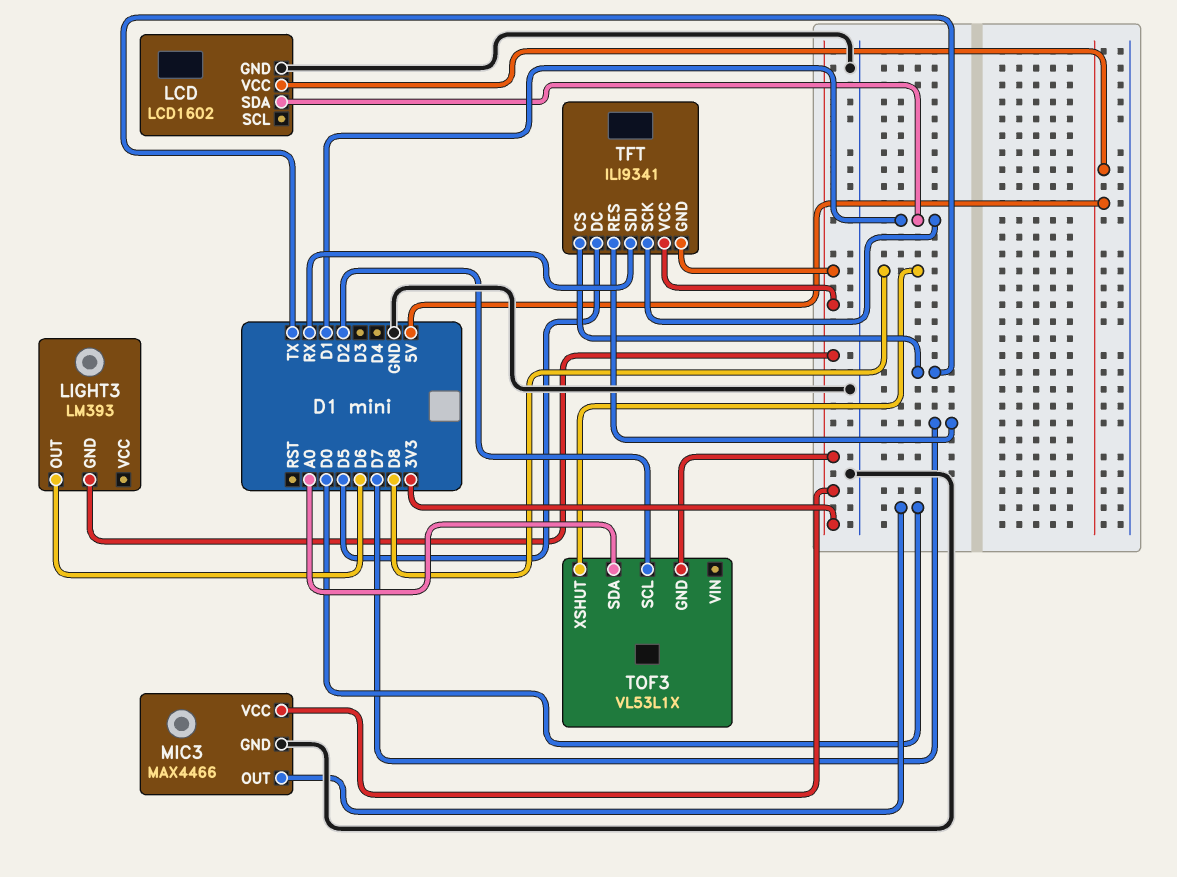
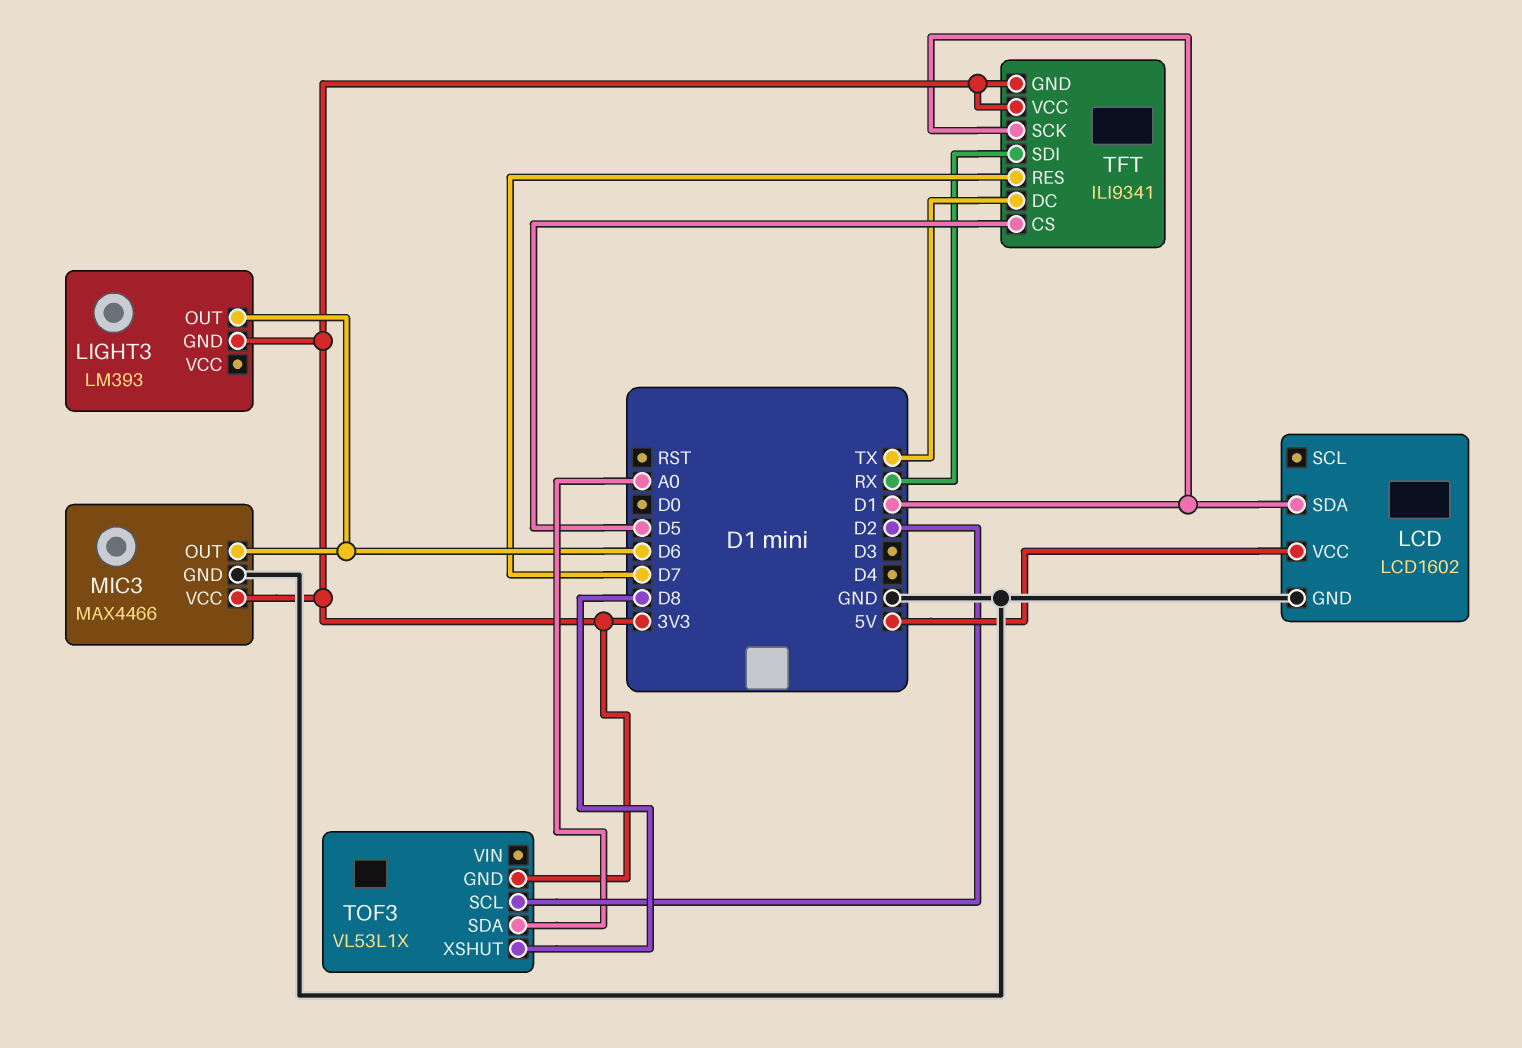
MIC3 pin OUT: D0 -> D6
TFT pin CS: TX -> D5
TFT pin DC: D5 -> TX

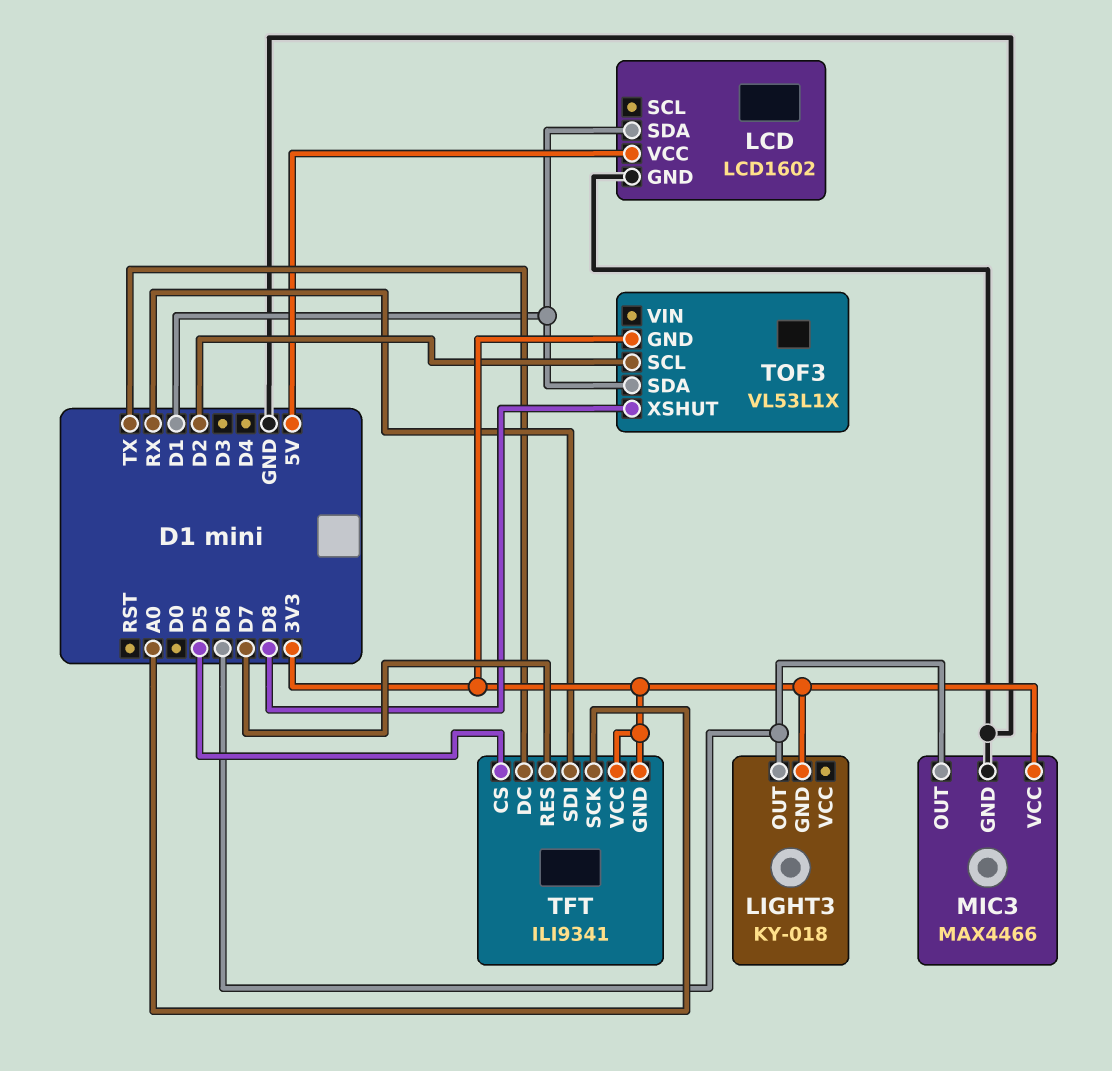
LIGHT3: LM393 -> KY-018
TFT pin SCK: D1 -> A0
TOF3 pin SDA: A0 -> D1

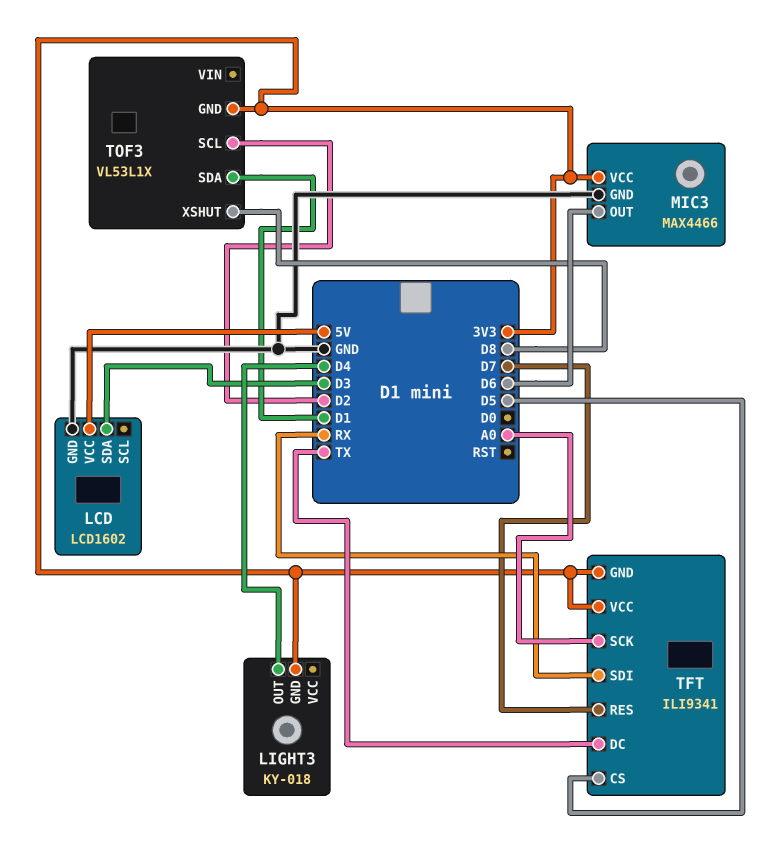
LCD pin SDA: D1 -> D3
LIGHT3 pin OUT: D6 -> D4

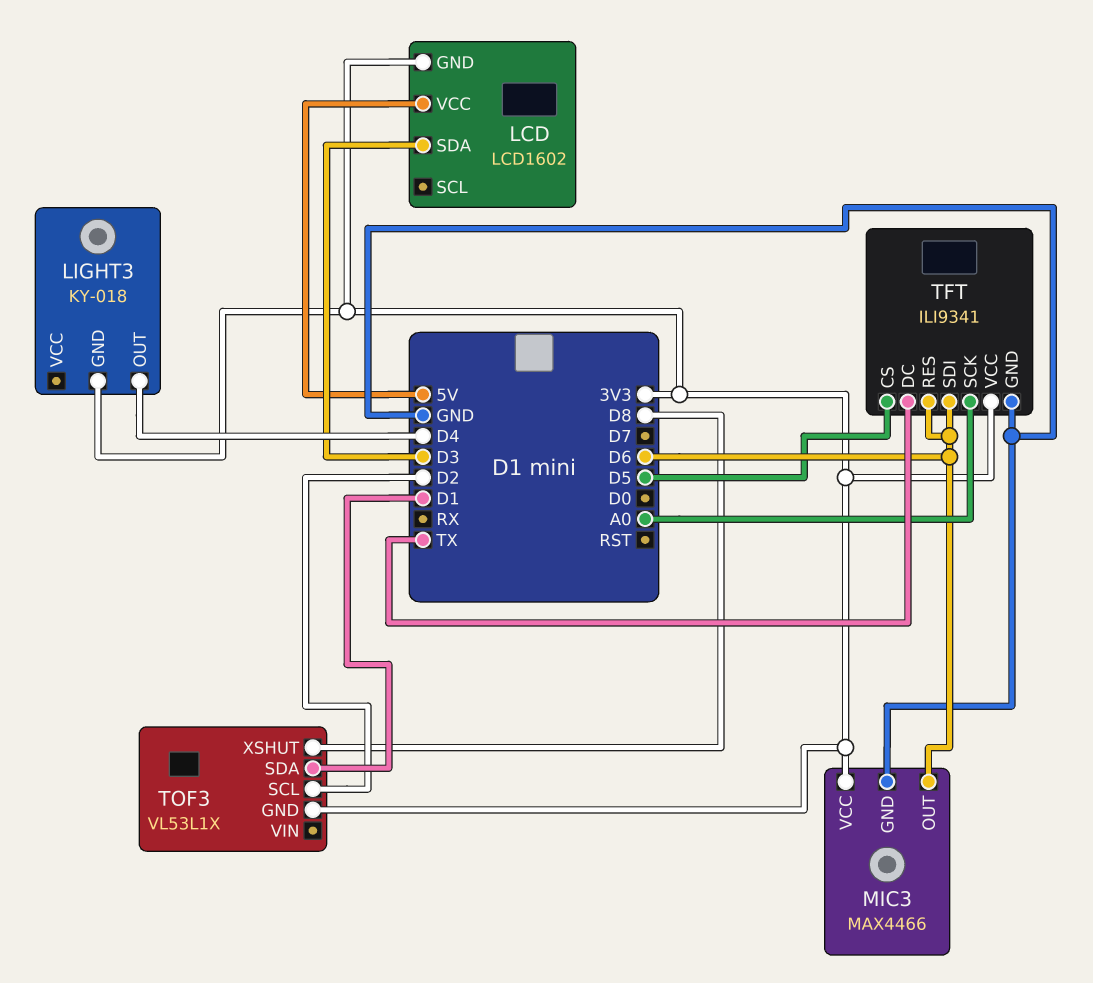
LCD pin GND: GND -> 3V3
TFT pin GND: 3V3 -> GND
TFT pin RES: D7 -> D6
TFT pin SDI: RX -> D6

